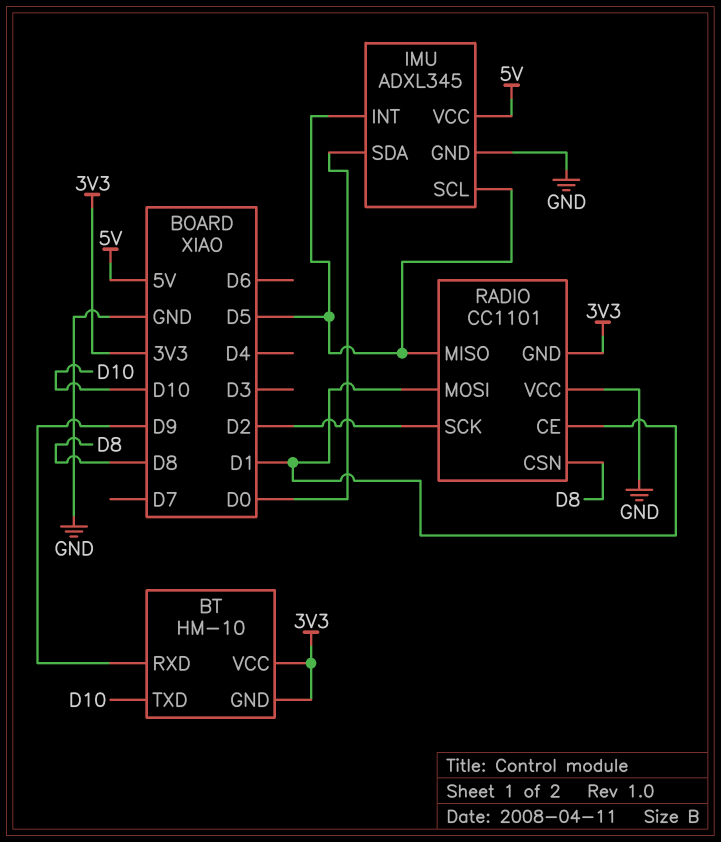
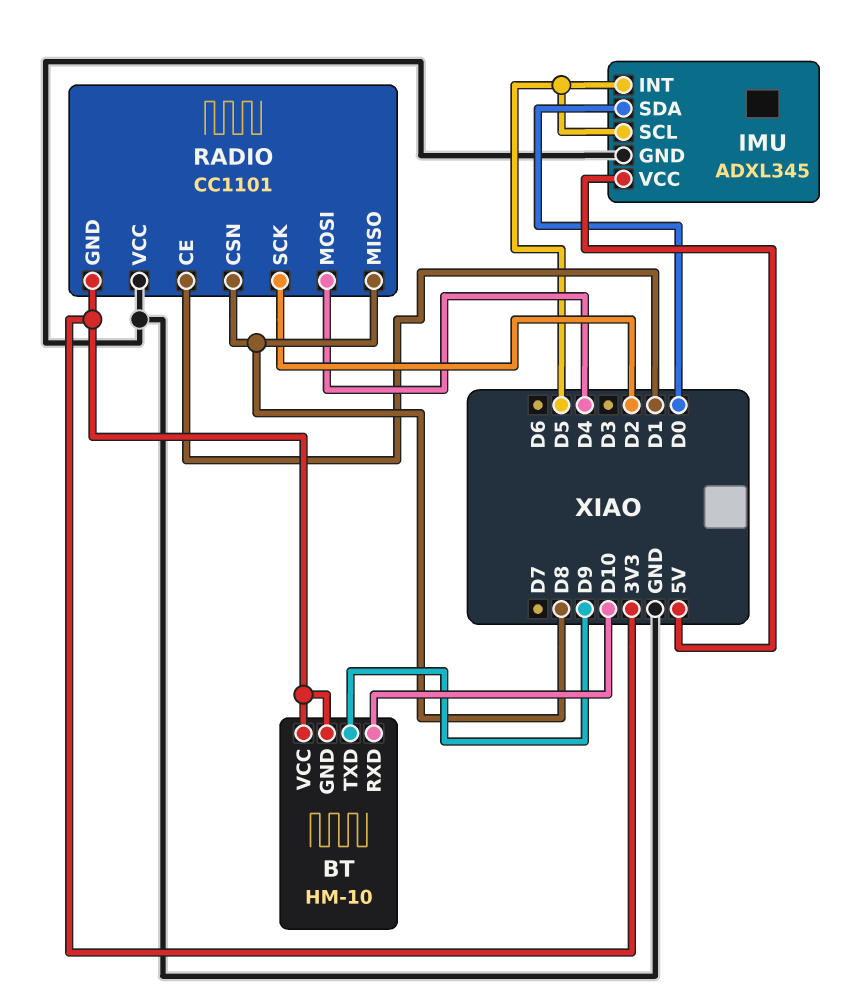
BT pin RXD: D9 -> D10
BT pin TXD: D10 -> D9
RADIO pin MISO: D5 -> D8
RADIO pin MOSI: D1 -> D4

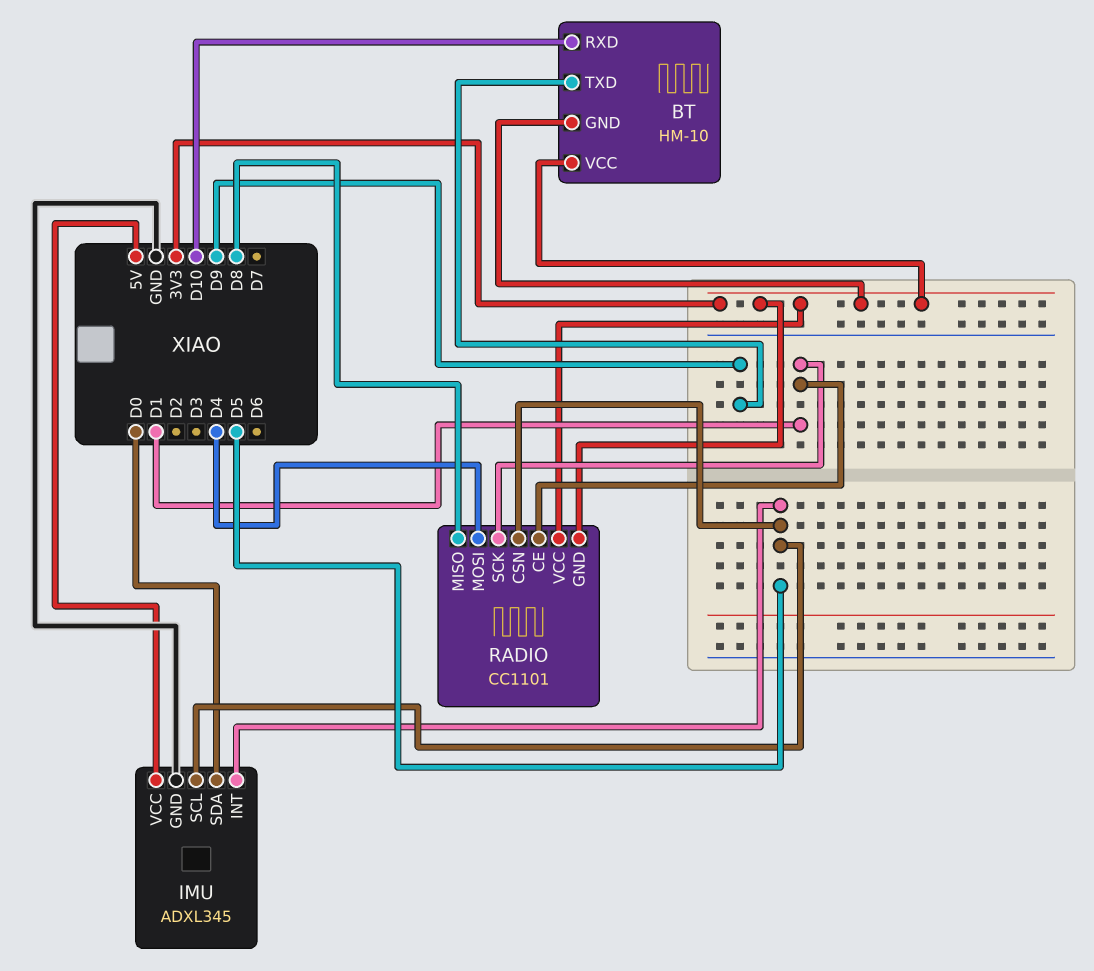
RADIO pin CSN: D8 -> D5
RADIO pin SCK: D2 -> D1
RADIO pin VCC: GND -> 3V3

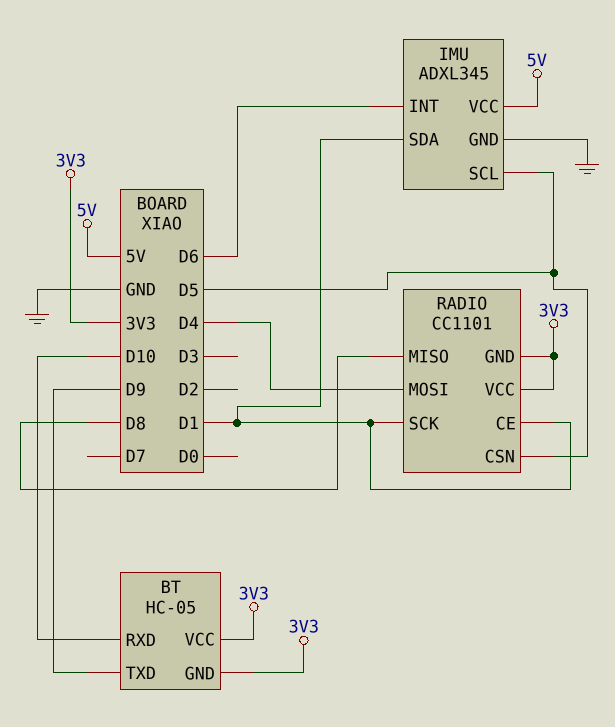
BT: HM-10 -> HC-05
IMU pin INT: D5 -> D6
IMU pin SDA: D0 -> D1

